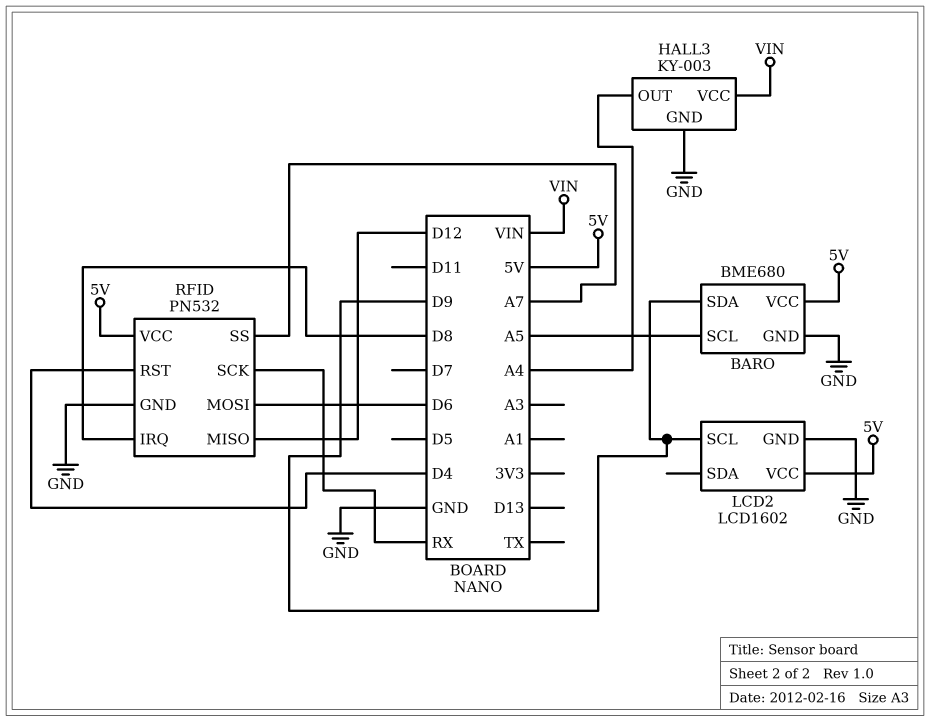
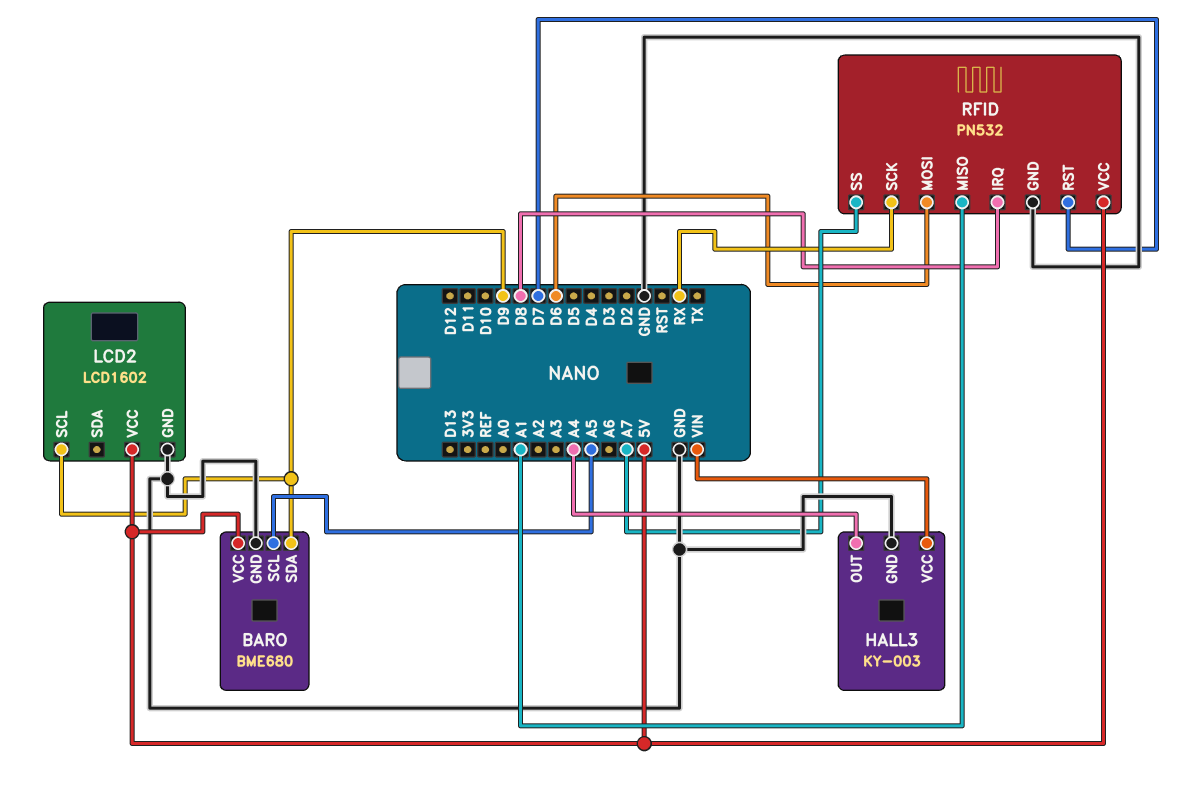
RFID pin MISO: D12 -> A1
RFID pin RST: D4 -> D7

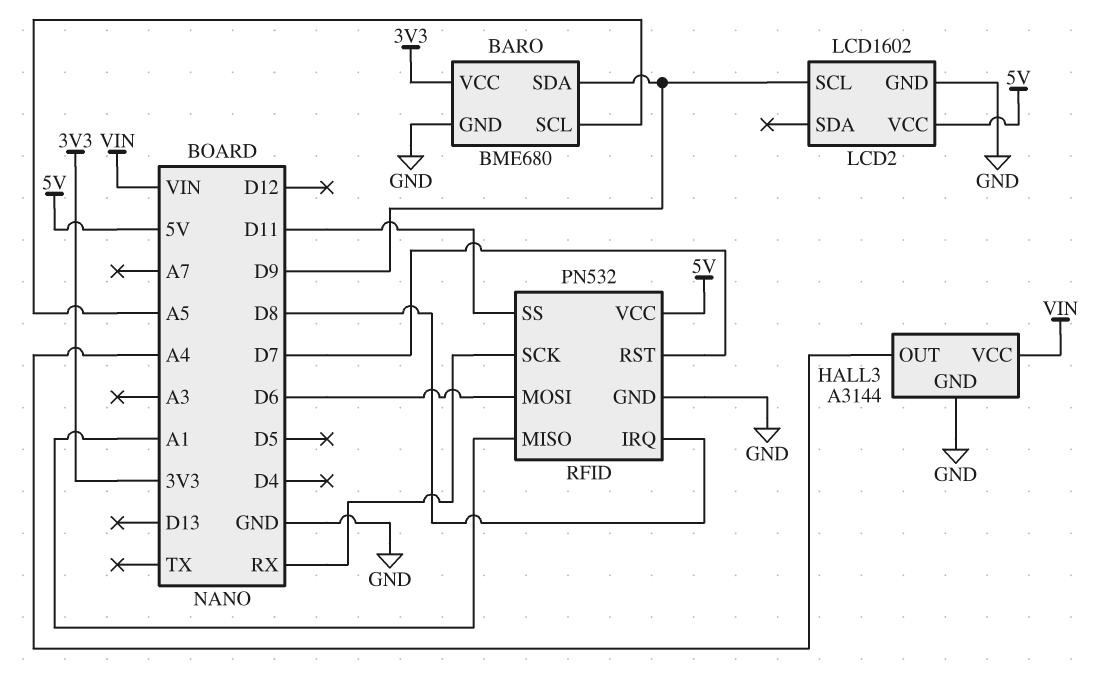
BARO pin VCC: 5V -> 3V3
HALL3: KY-003 -> A3144
RFID pin SS: A7 -> D11

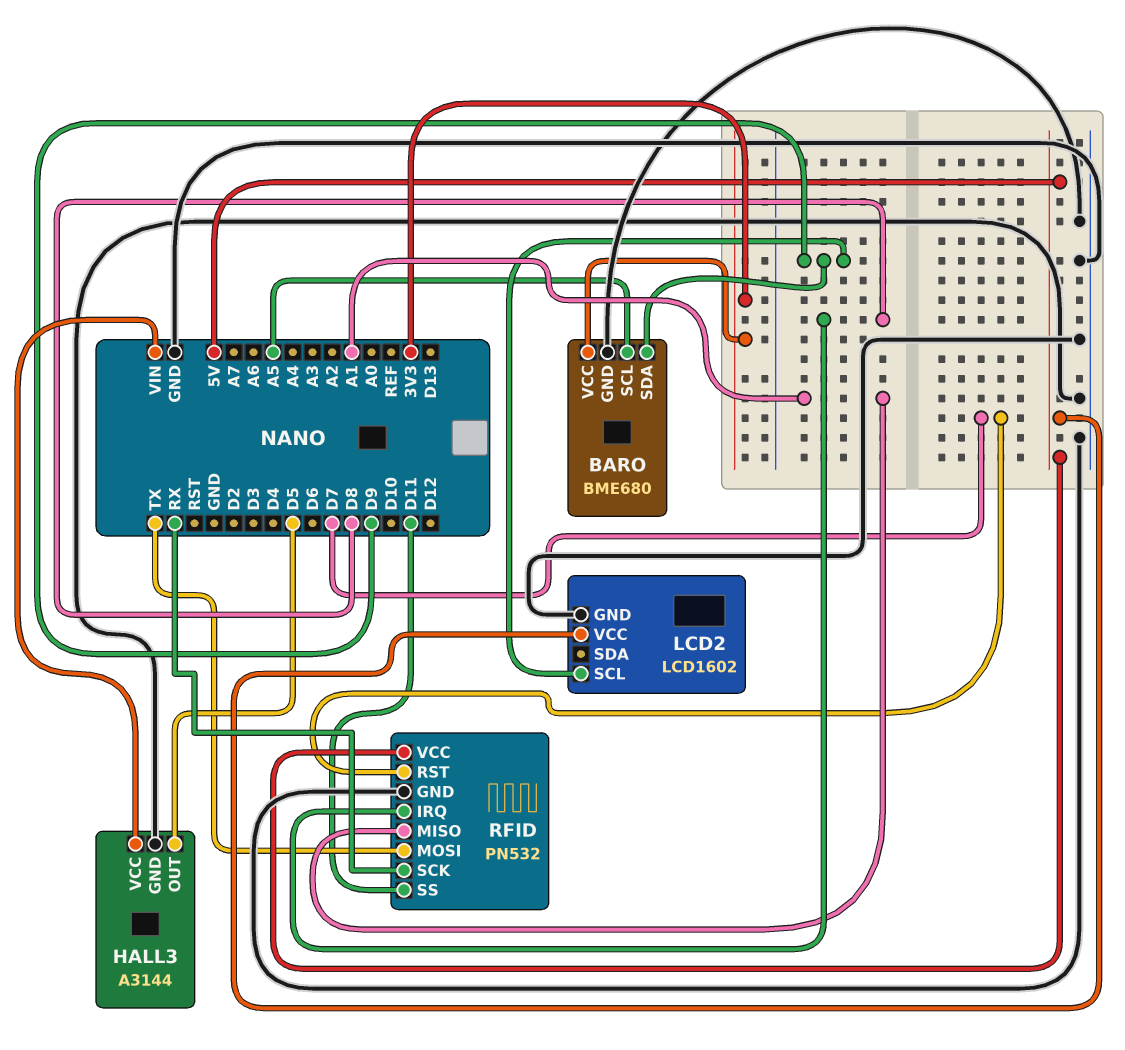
HALL3 pin OUT: A4 -> D5
RFID pin MOSI: D6 -> TX

